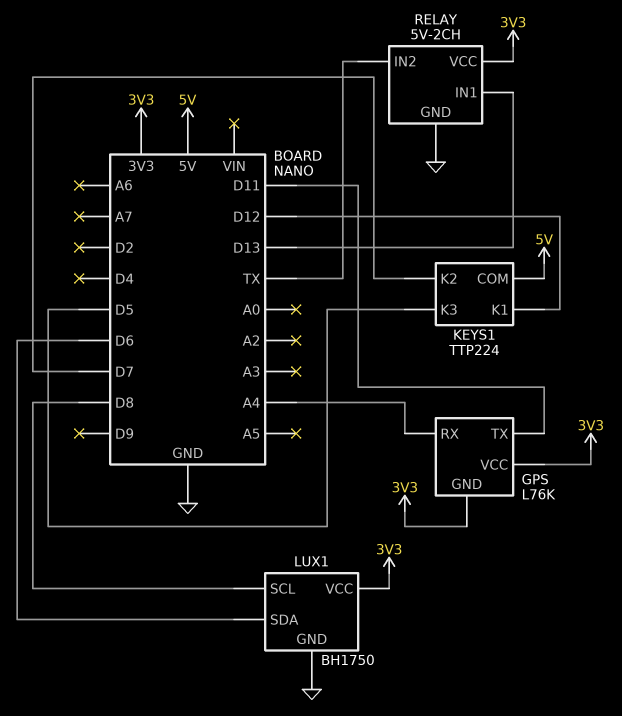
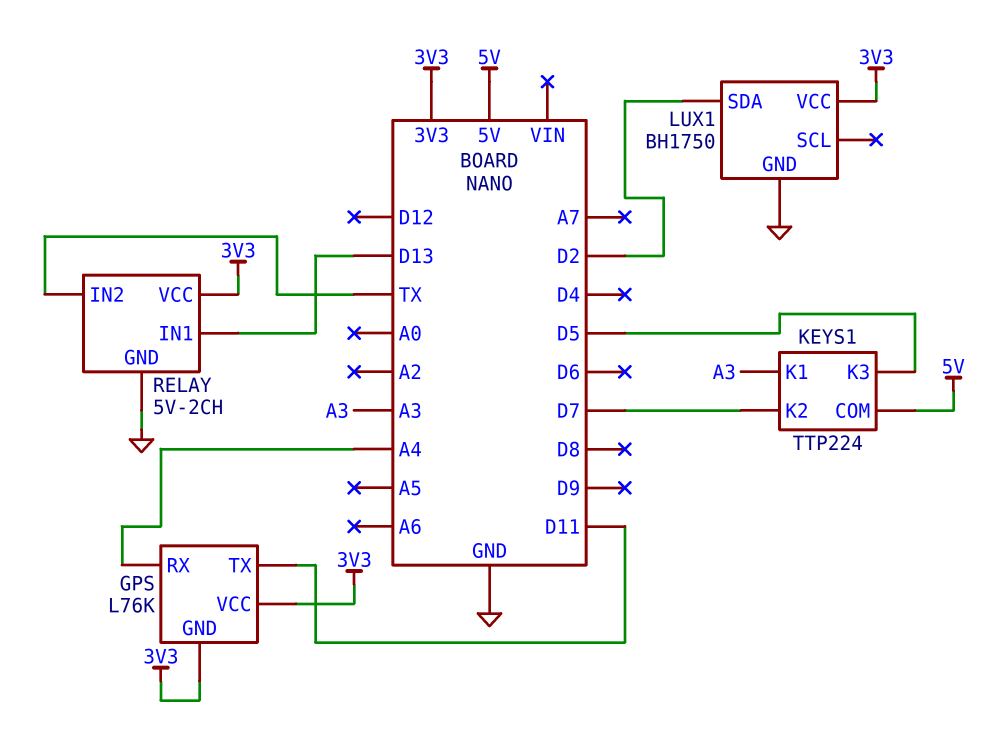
KEYS1 pin K1: D12 -> A3
LUX1 pin SCL: D8 -> none
LUX1 pin SDA: D6 -> D2

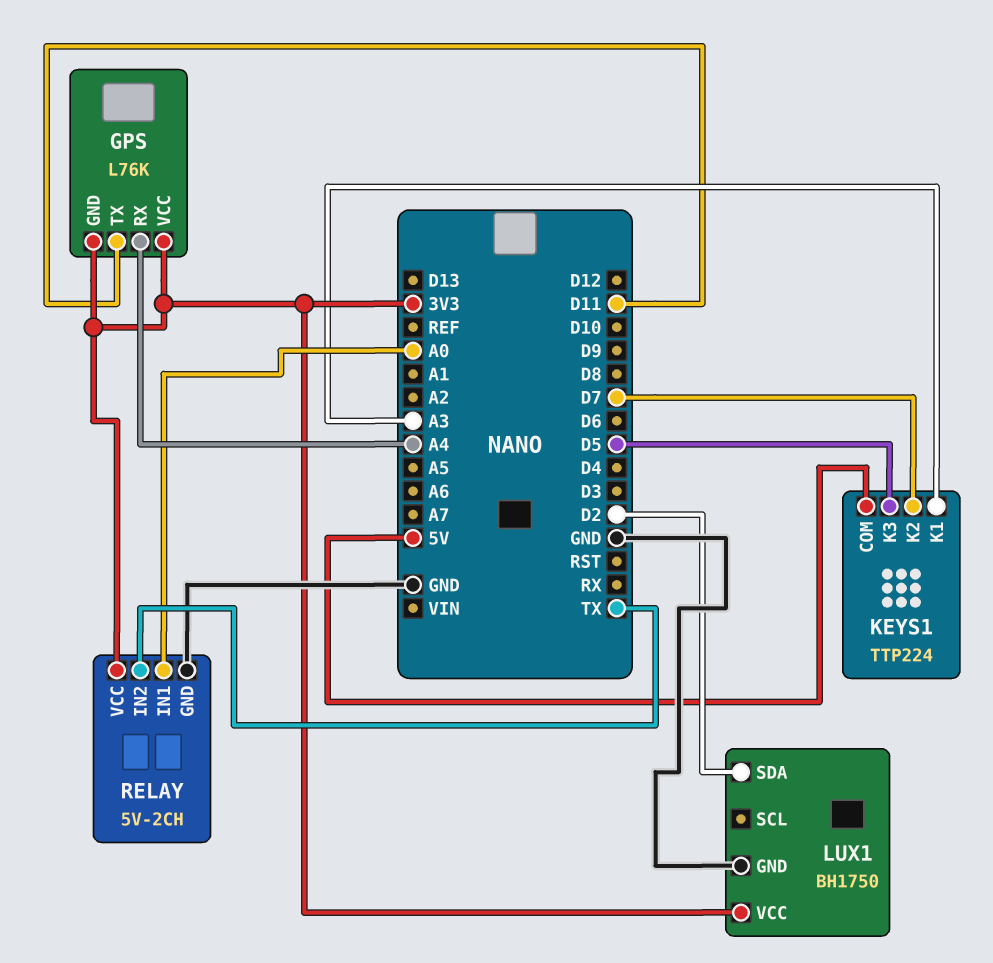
RELAY pin IN1: D13 -> A0

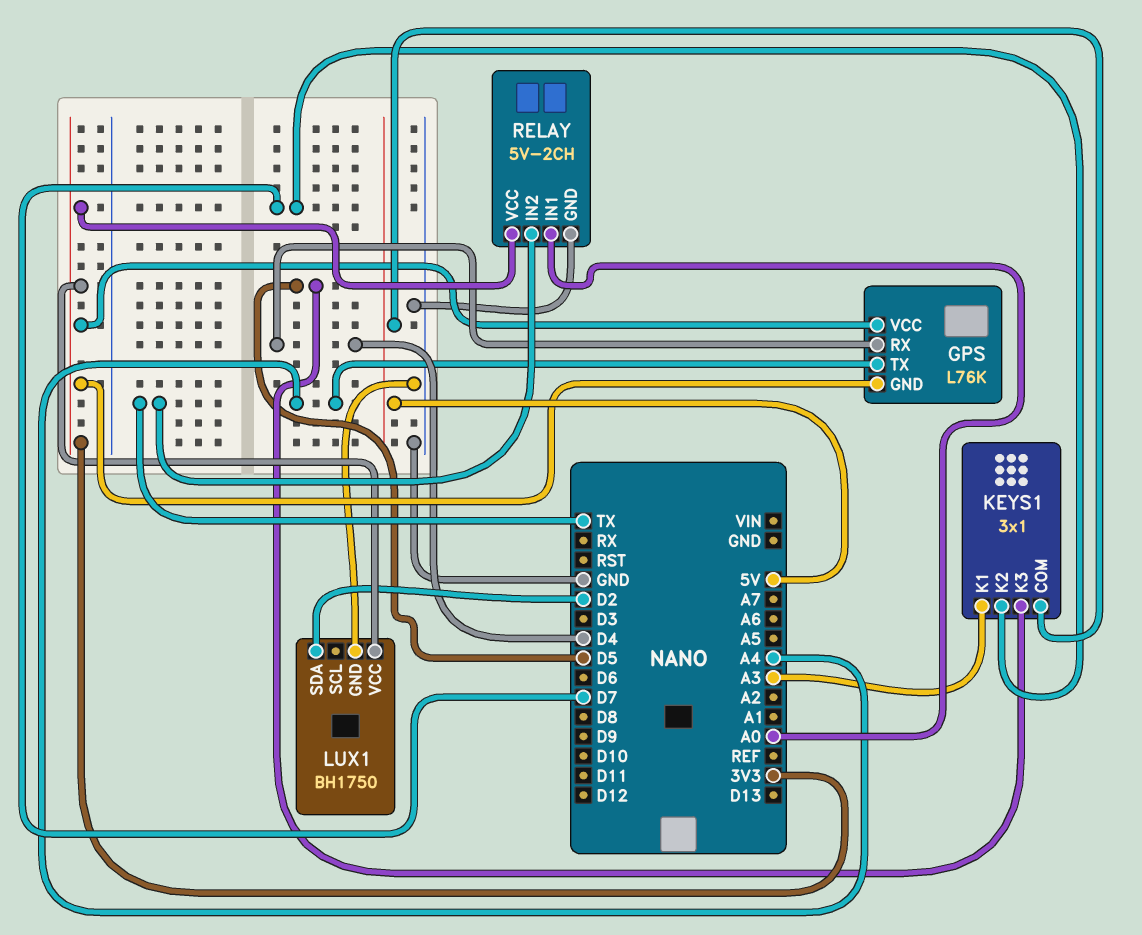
GPS pin RX: A4 -> D4
GPS pin TX: D11 -> A4
KEYS1: TTP224 -> 3x1

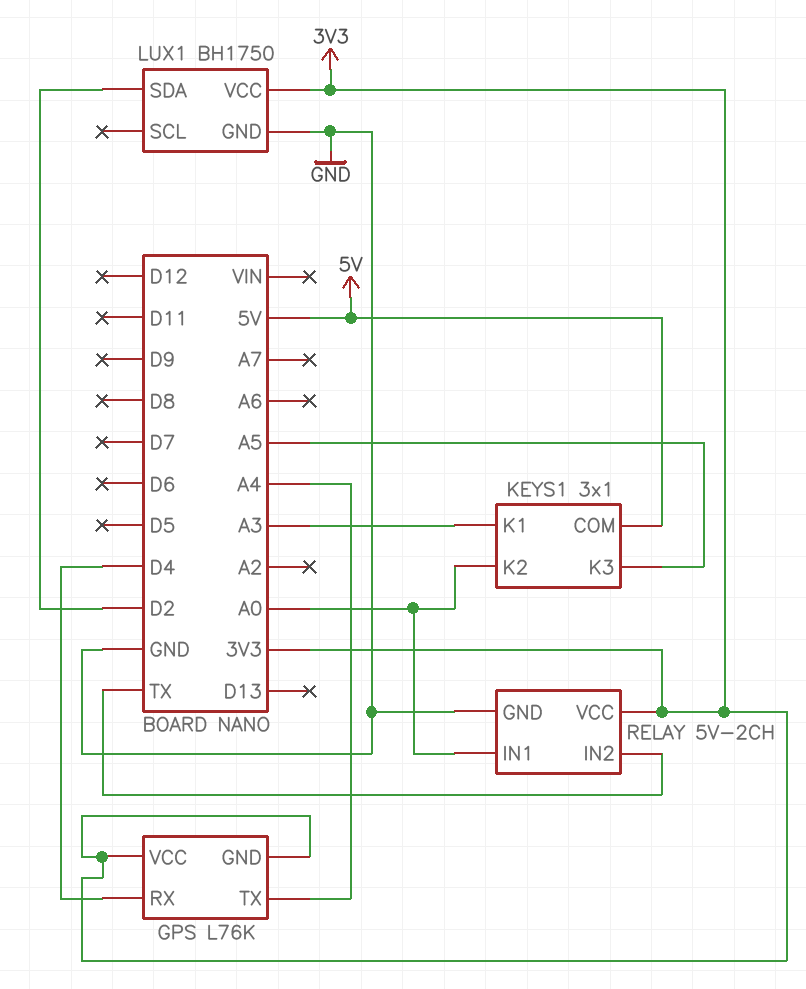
KEYS1 pin K2: D7 -> A0
KEYS1 pin K3: D5 -> A5

